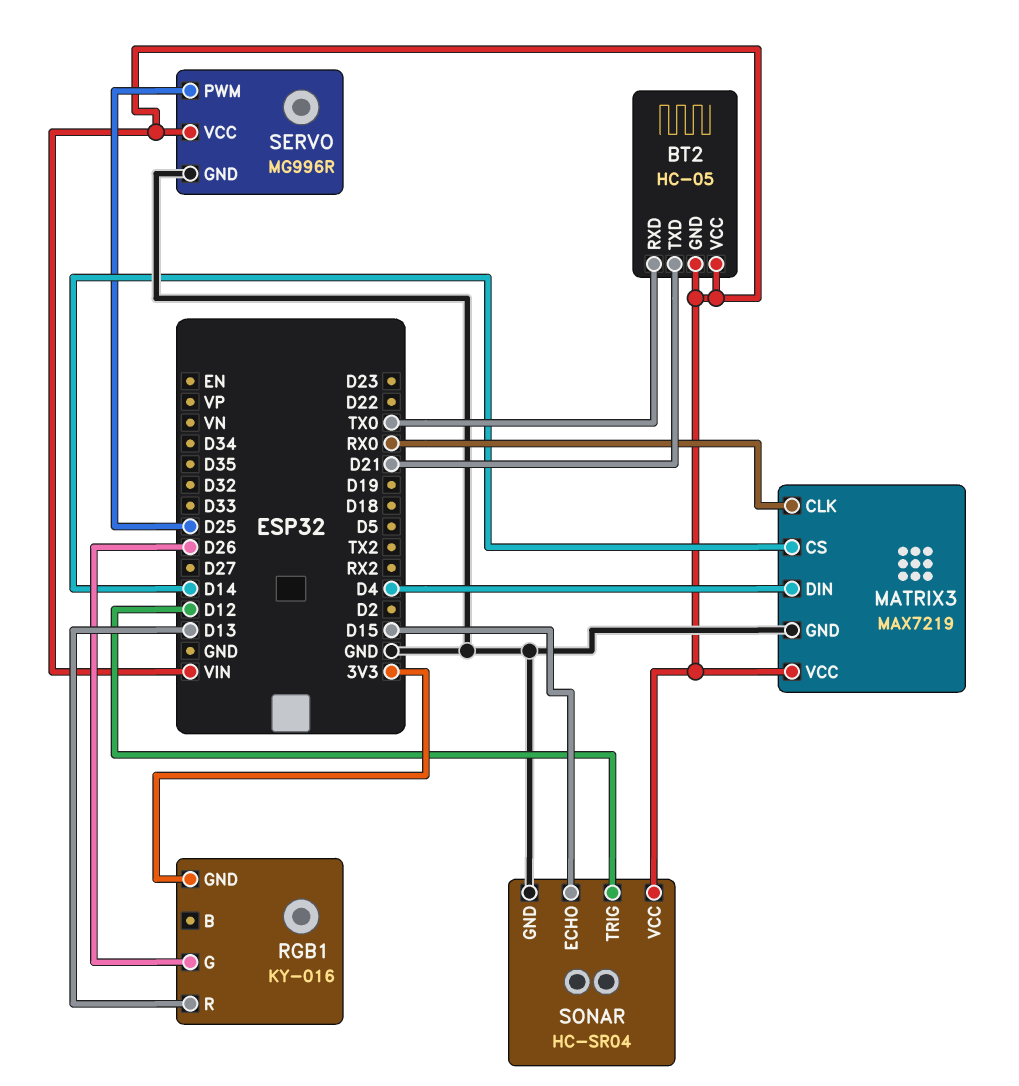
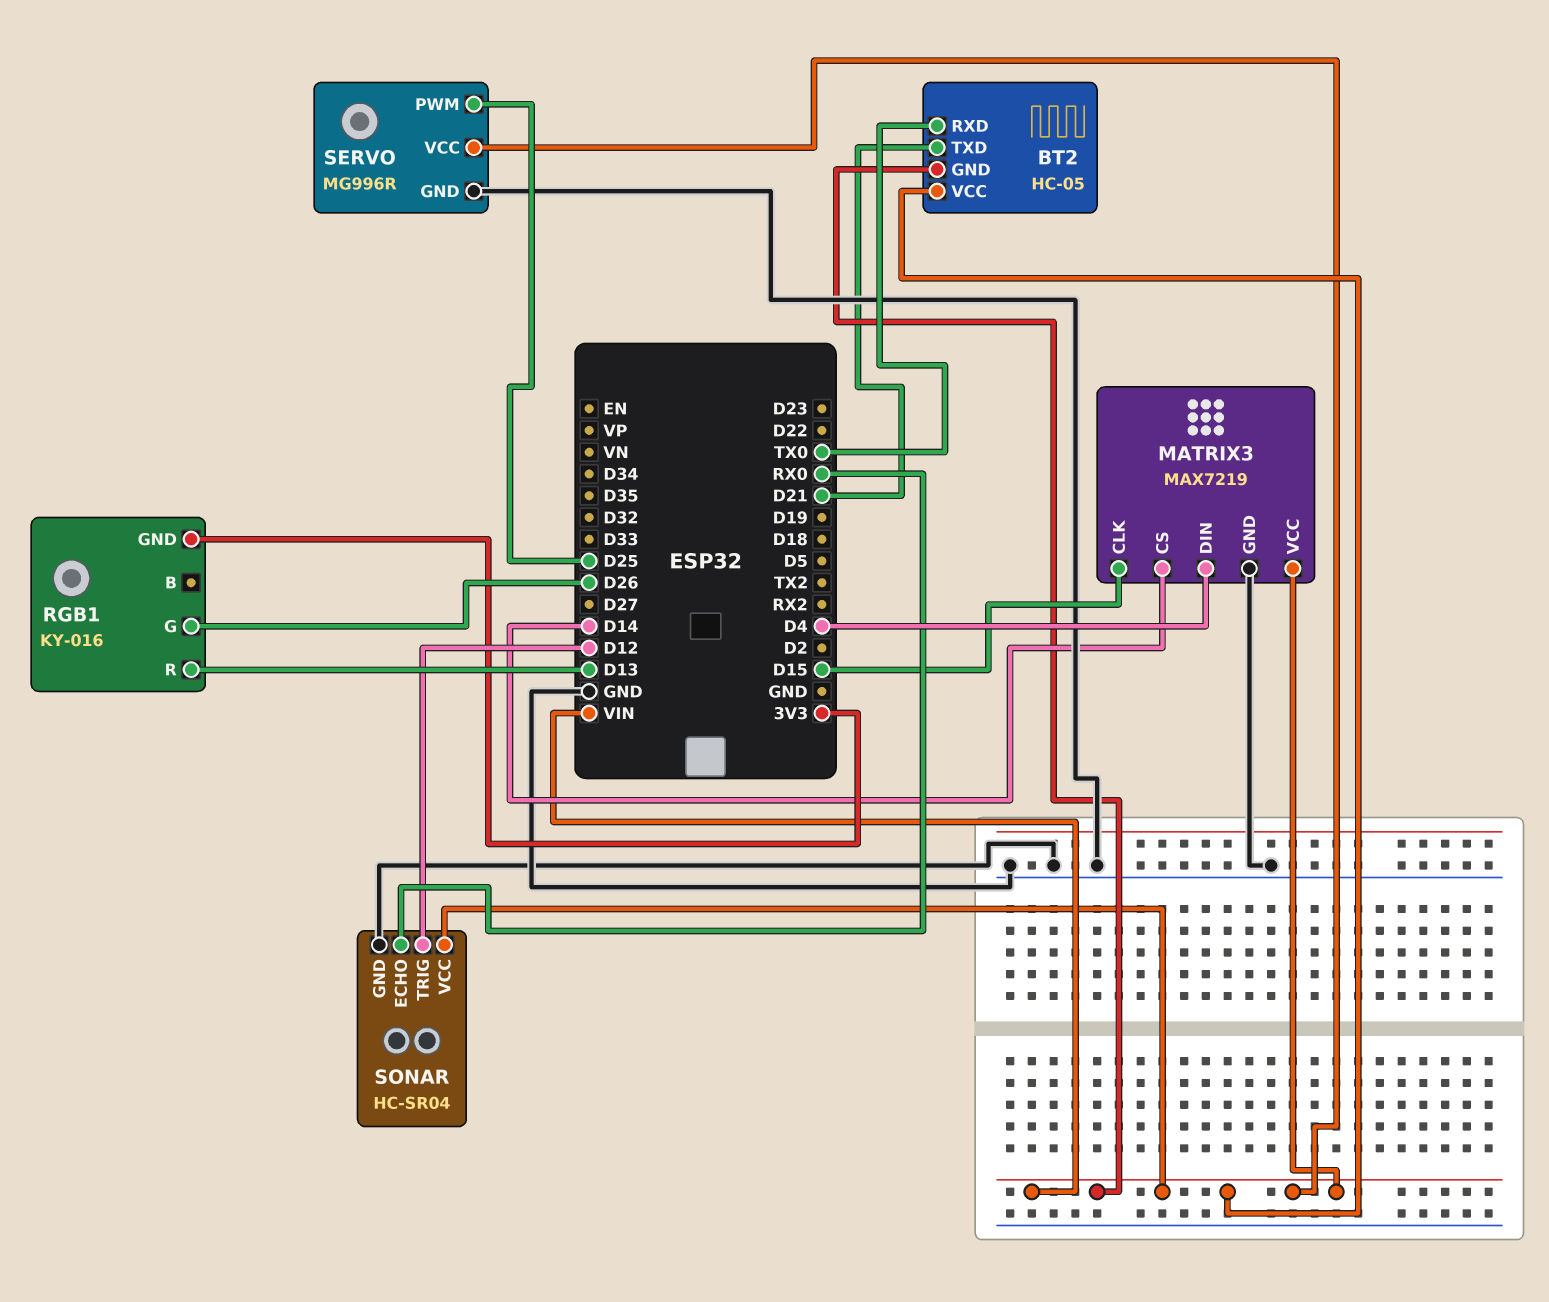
MATRIX3 pin CLK: RX0 -> D15
SONAR pin ECHO: D15 -> RX0

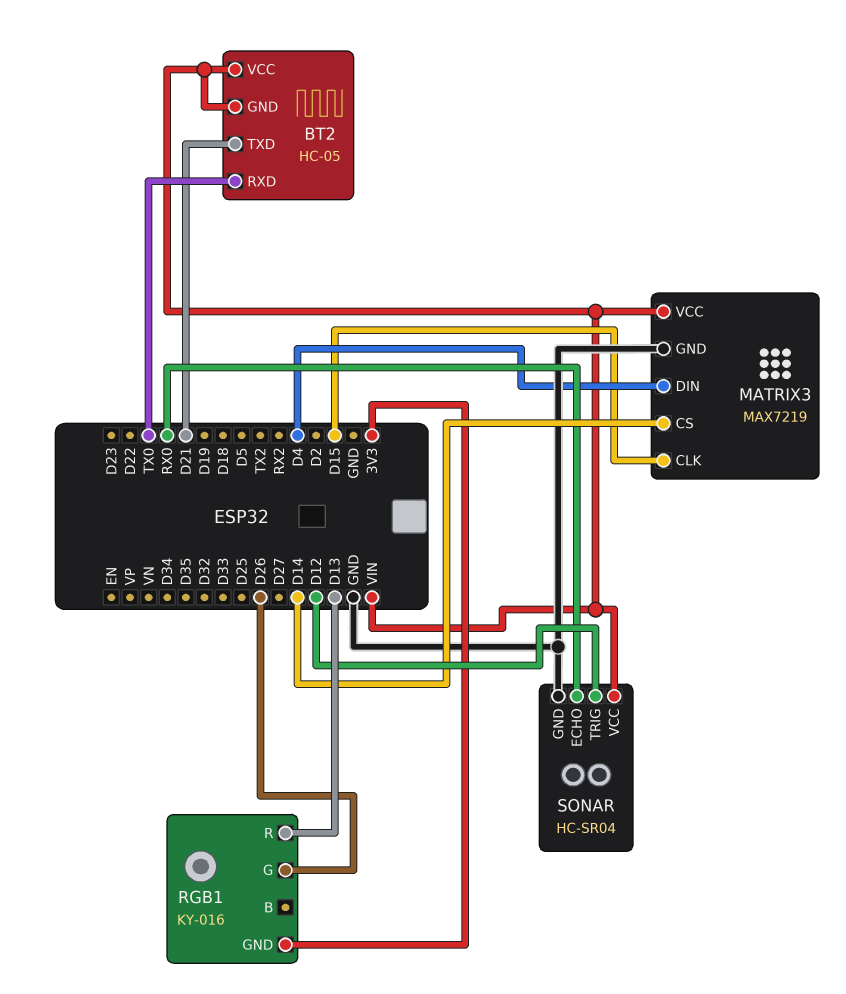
SERVO: MG996R -> none
SERVO pin GND: GND -> none
SERVO pin PWM: D25 -> none
SERVO pin VCC: VIN -> none

